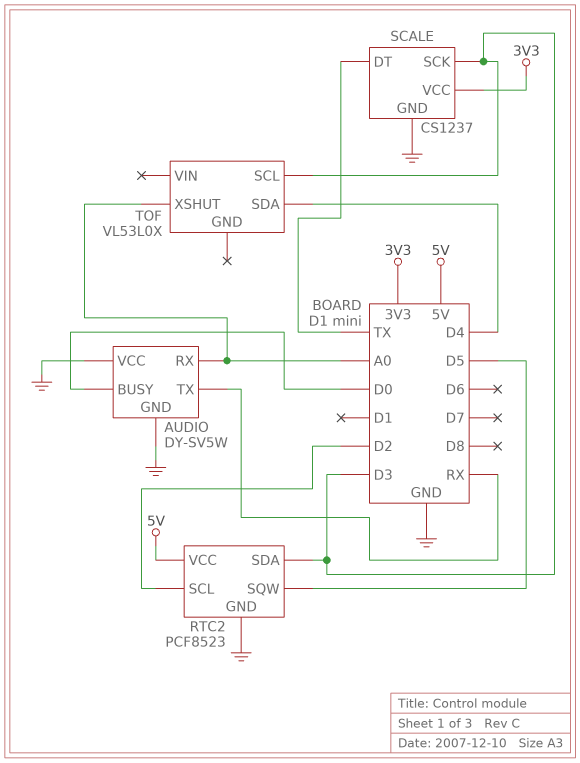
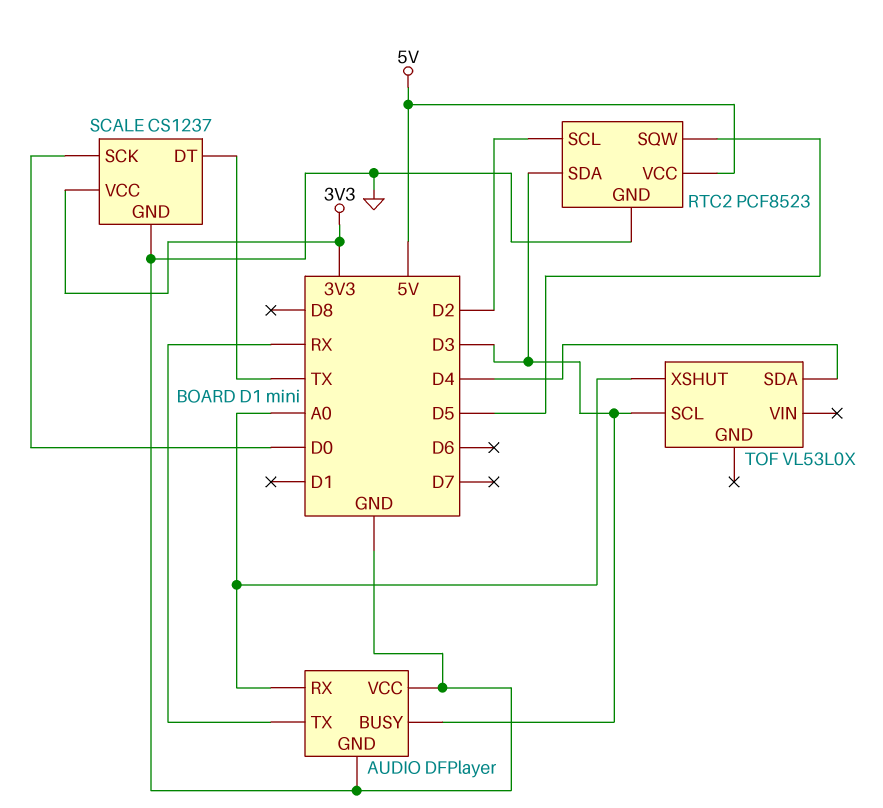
AUDIO: DY-SV5W -> DFPlayer
AUDIO pin BUSY: D0 -> D3
SCALE pin SCK: D3 -> D0

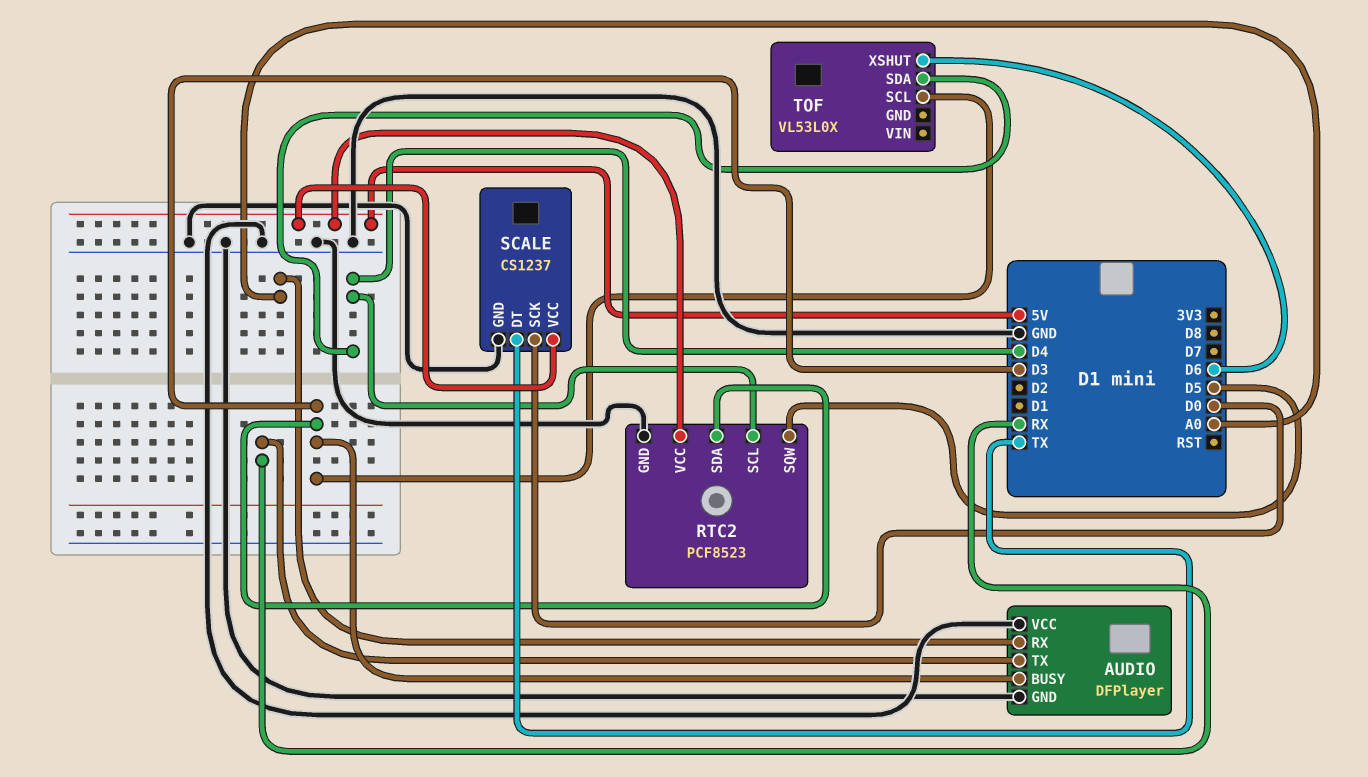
RTC2 pin SCL: D2 -> D4
SCALE pin VCC: 3V3 -> 5V
TOF pin XSHUT: A0 -> D6

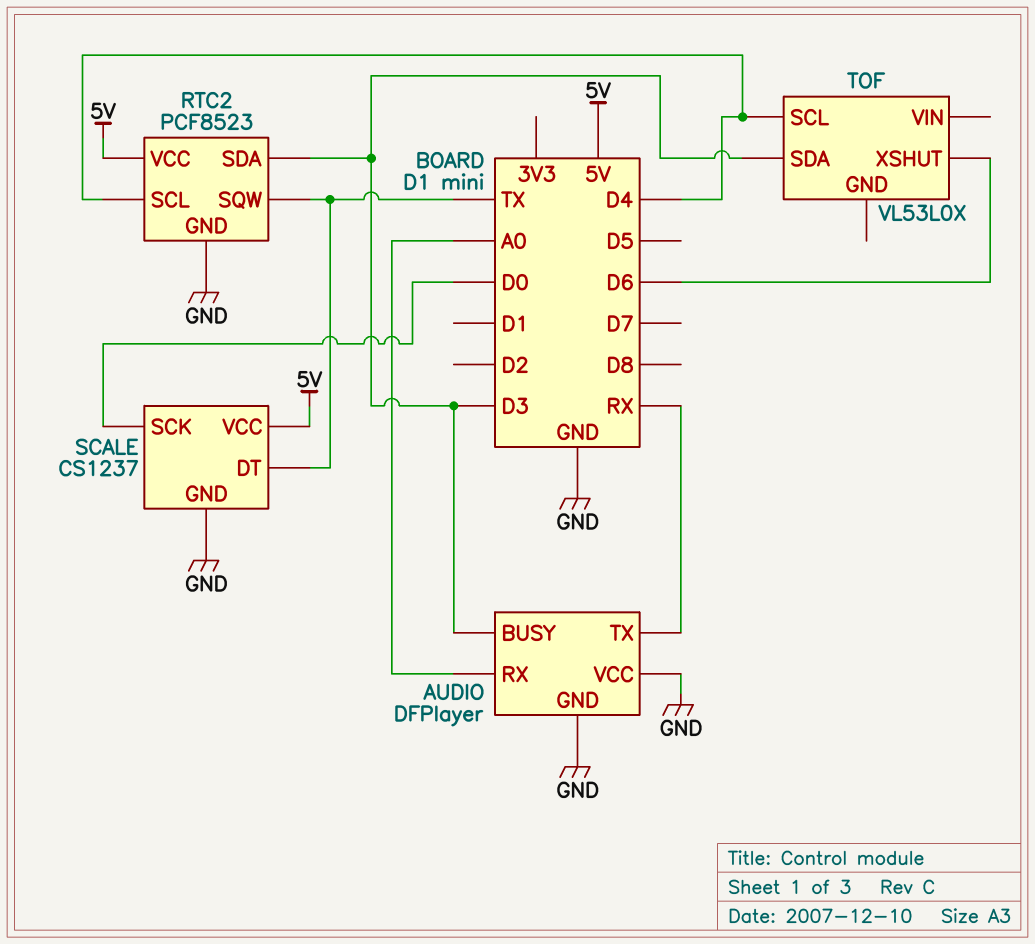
RTC2 pin SQW: D5 -> TX
TOF pin SCL: D3 -> D4
TOF pin SDA: D4 -> D3

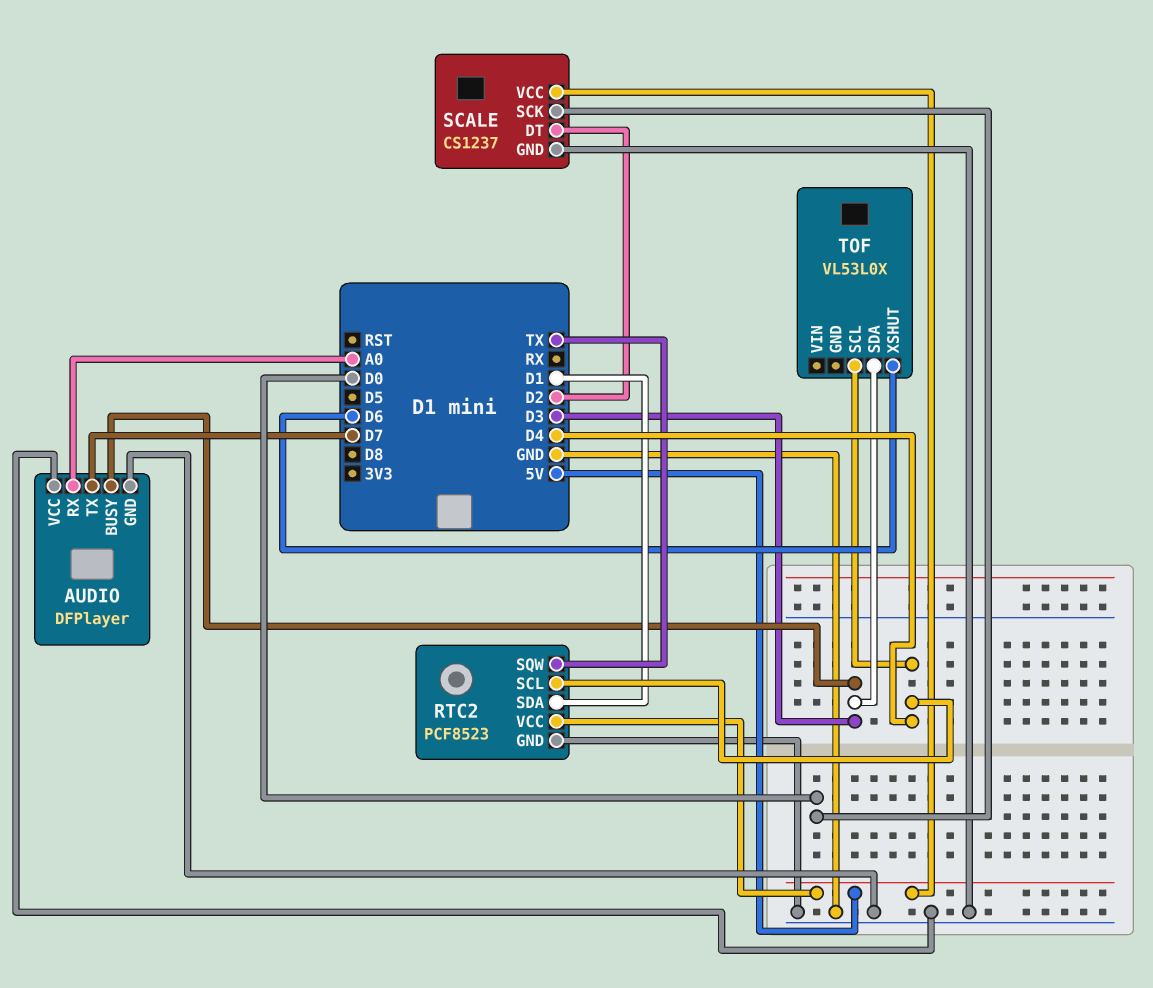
AUDIO pin TX: RX -> D7
RTC2 pin SDA: D3 -> D1
SCALE pin DT: TX -> D2

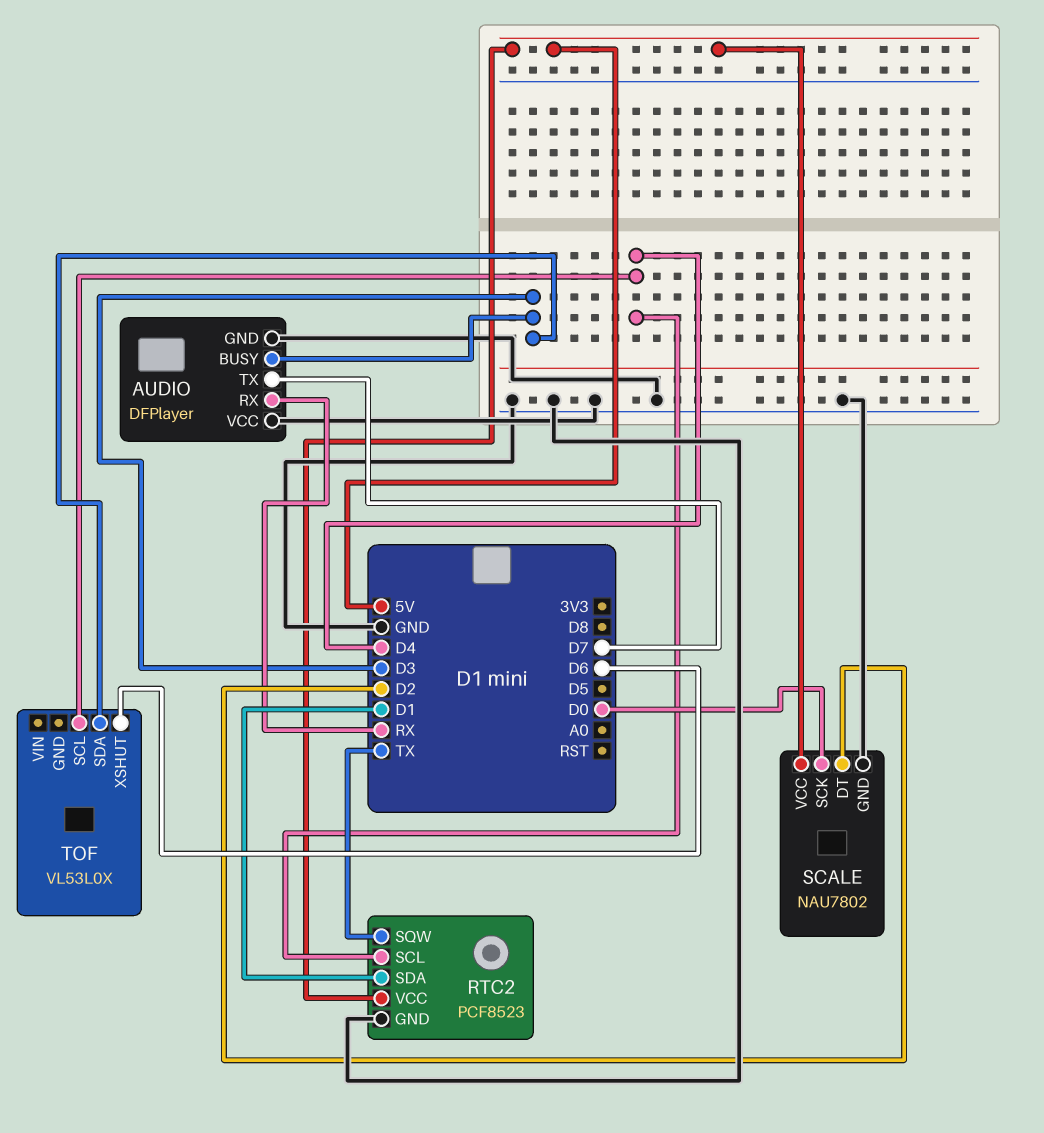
AUDIO pin RX: A0 -> RX
SCALE: CS1237 -> NAU7802

